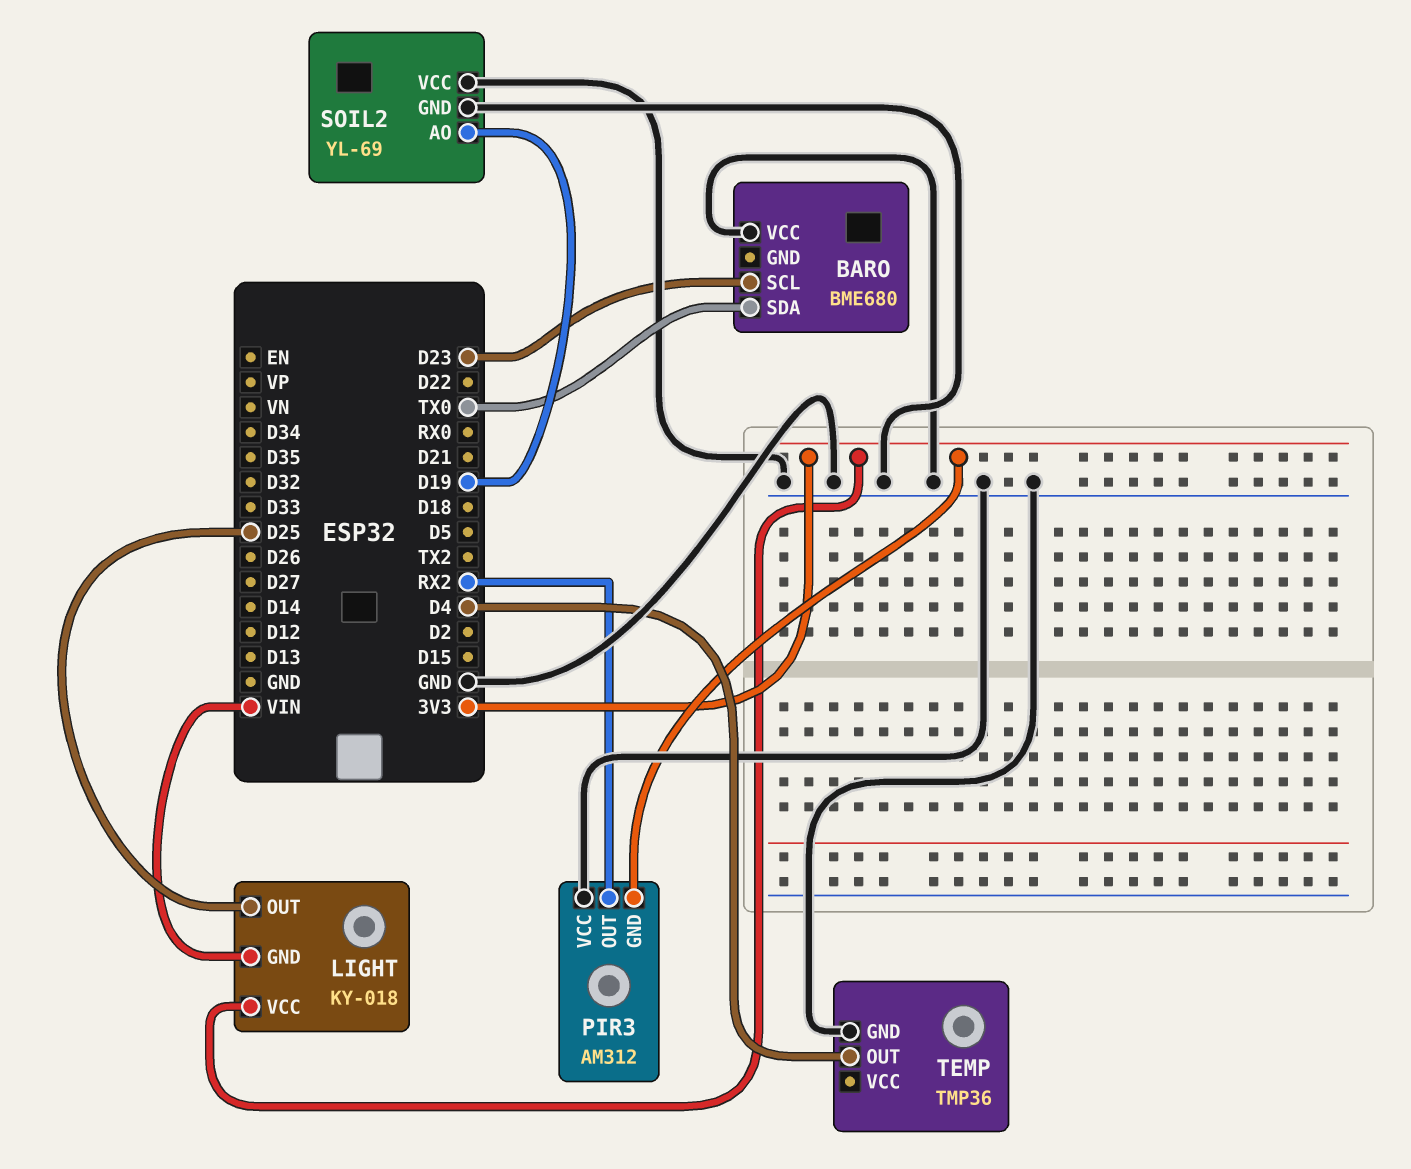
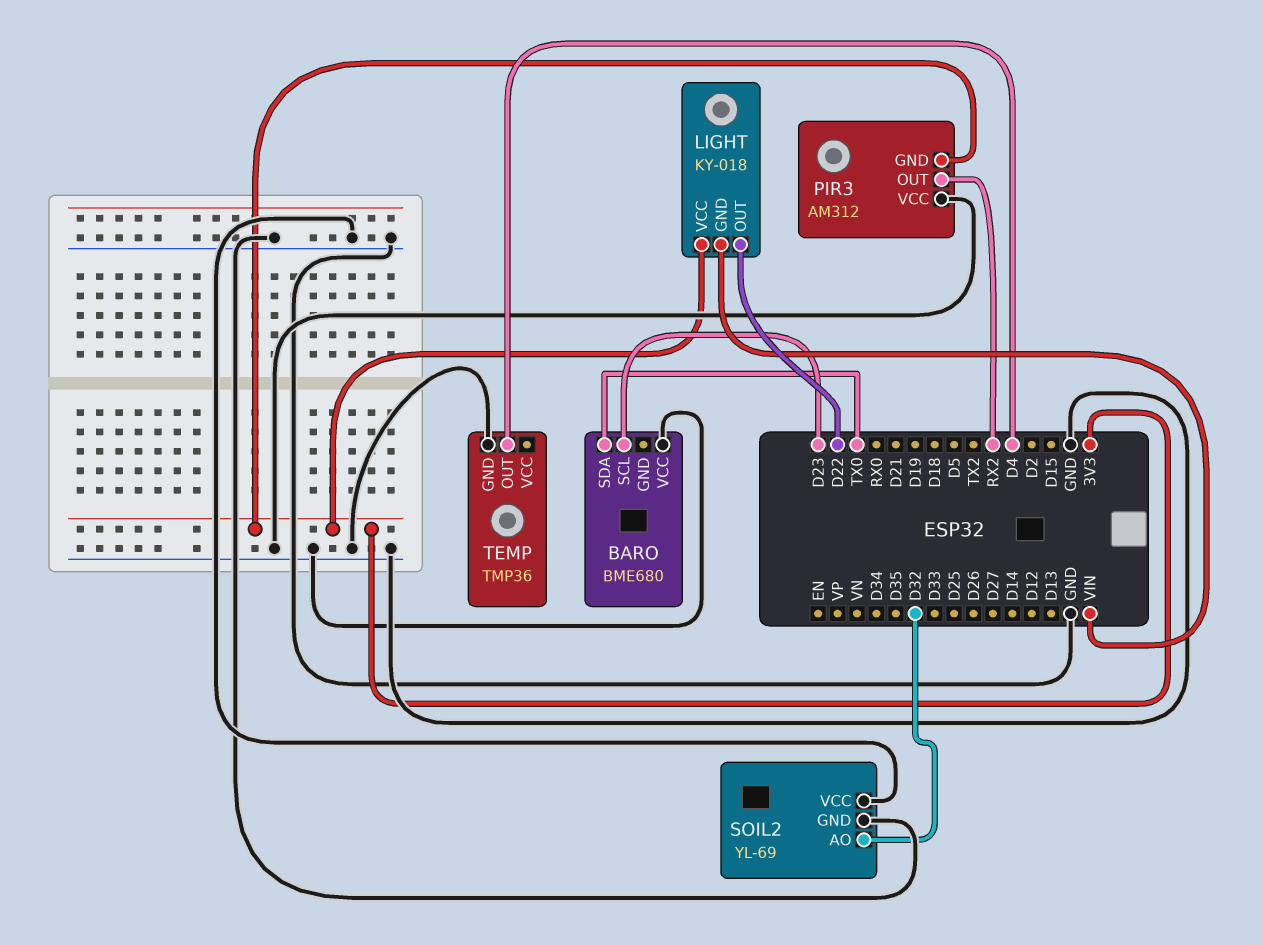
LIGHT pin OUT: D25 -> D22
SOIL2 pin AO: D19 -> D32

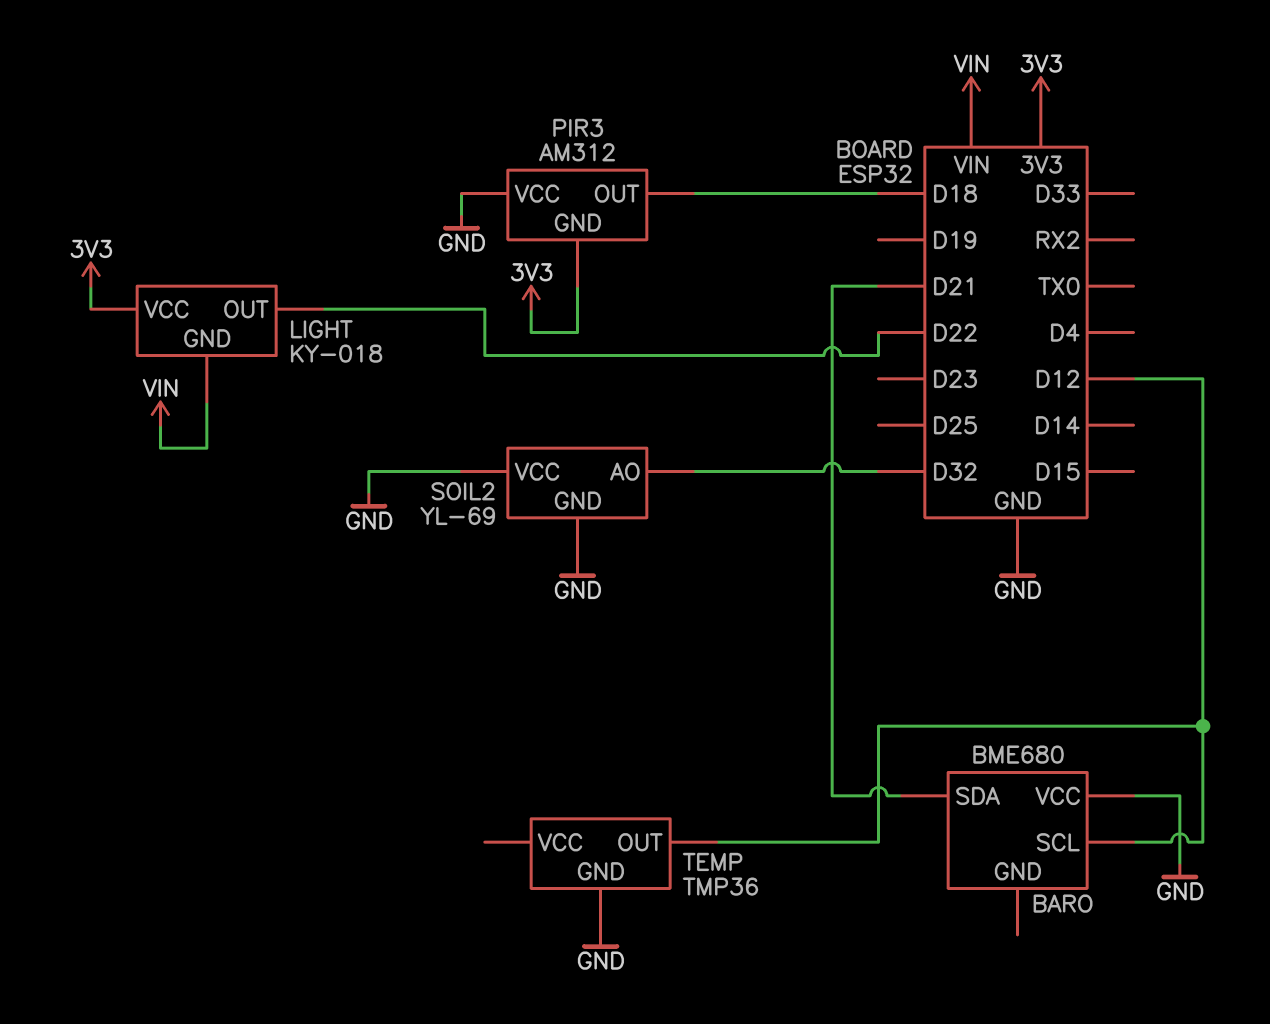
BARO pin SCL: D23 -> D12
BARO pin SDA: TX0 -> D21
PIR3 pin OUT: RX2 -> D18
TEMP pin OUT: D4 -> D12

